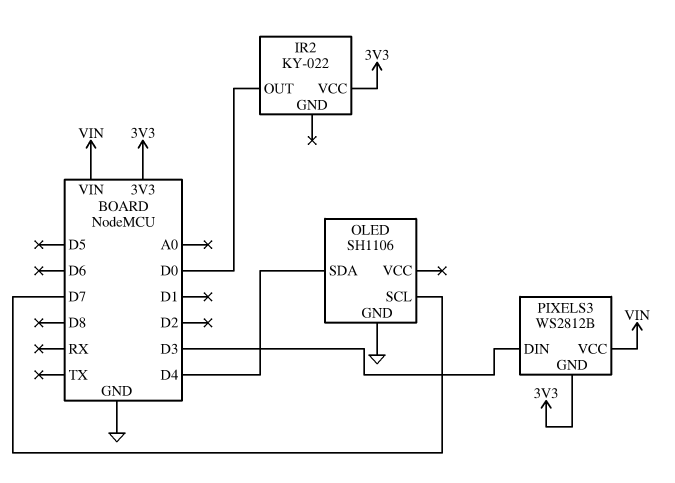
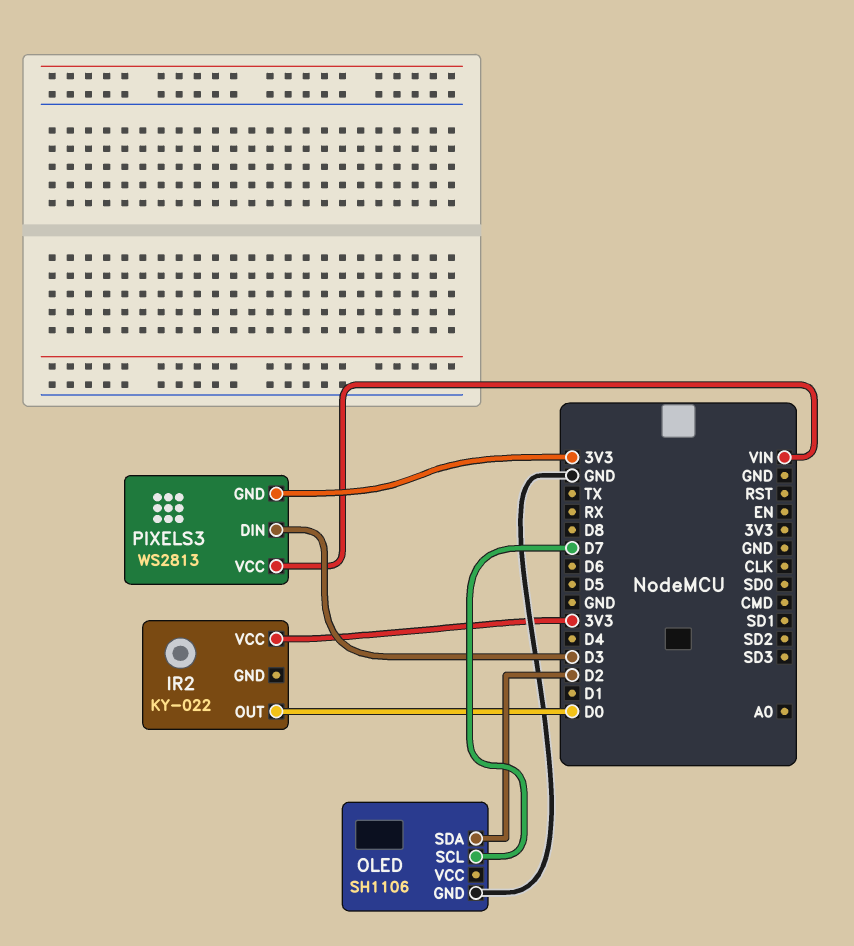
OLED pin SDA: D4 -> D2
PIXELS3: WS2812B -> WS2813

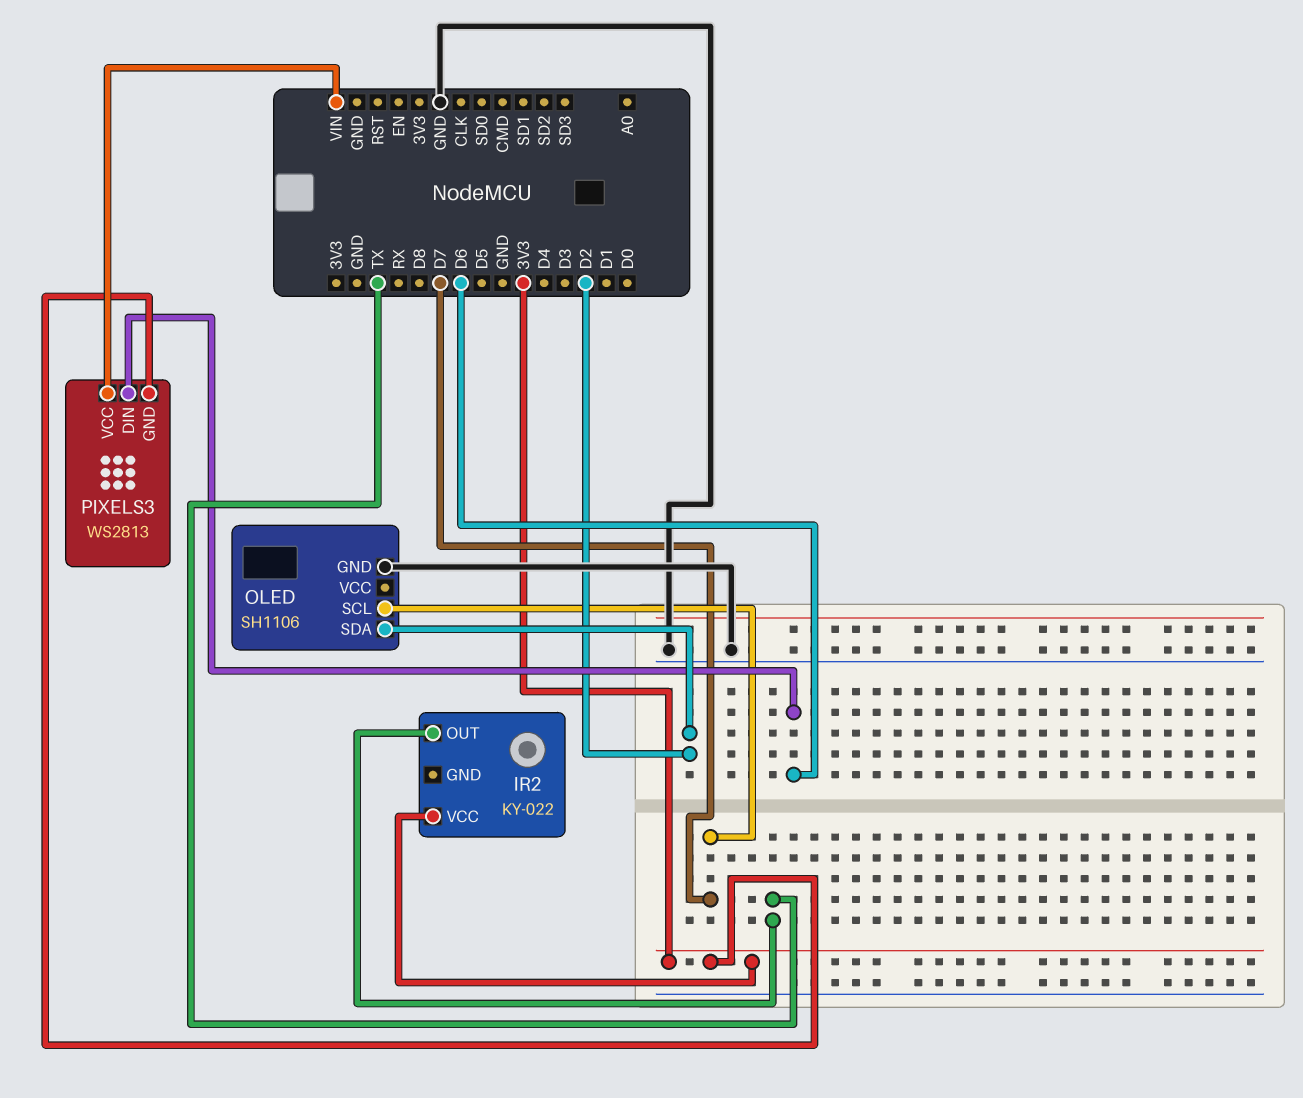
IR2 pin OUT: D0 -> TX
PIXELS3 pin DIN: D3 -> D6

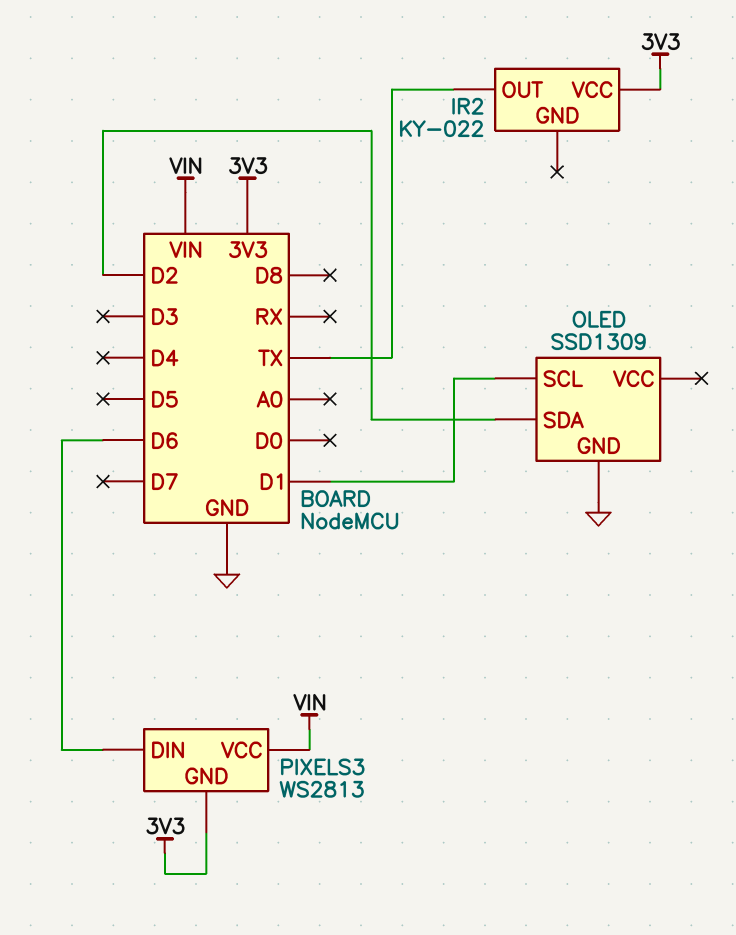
OLED: SH1106 -> SSD1309
OLED pin SCL: D7 -> D1

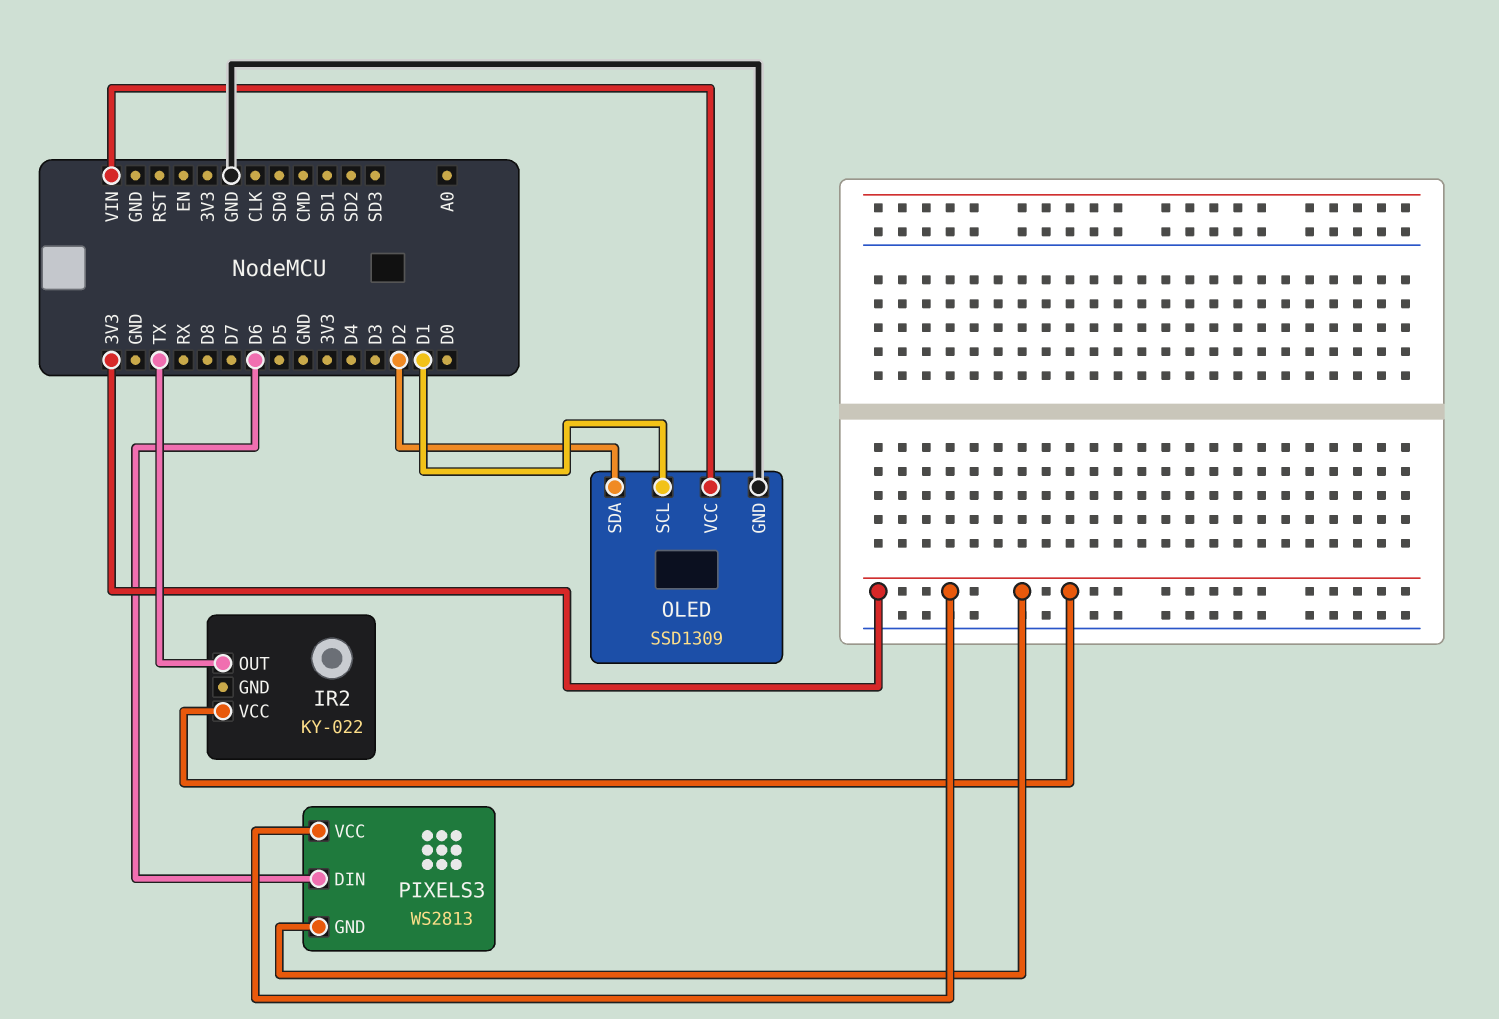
OLED pin VCC: none -> VIN
PIXELS3 pin VCC: VIN -> 3V3

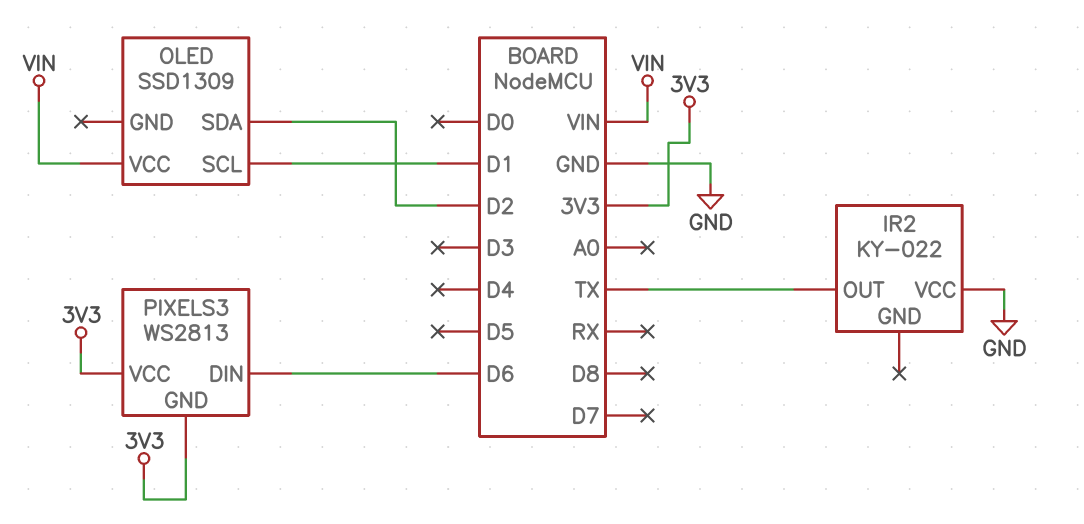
IR2 pin VCC: 3V3 -> GND
OLED pin GND: GND -> none

